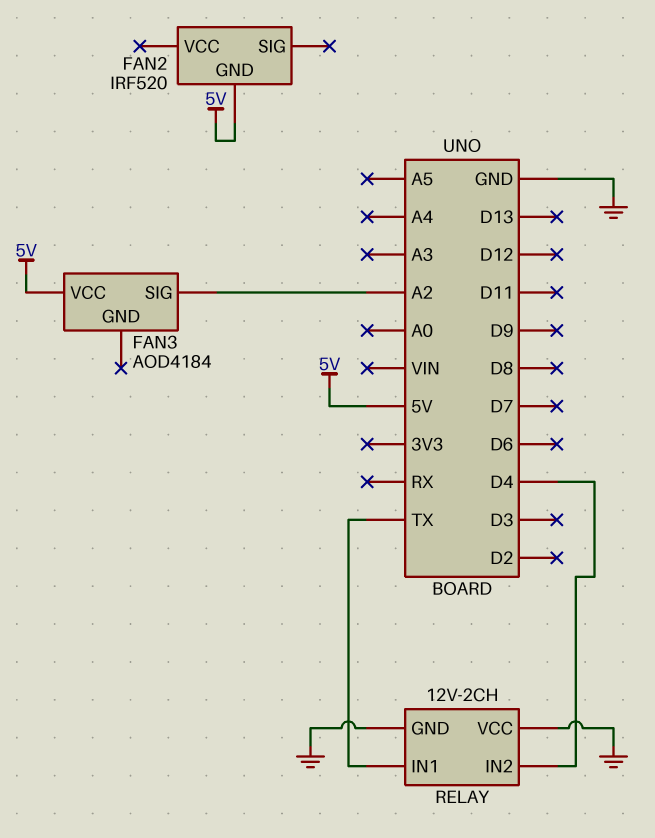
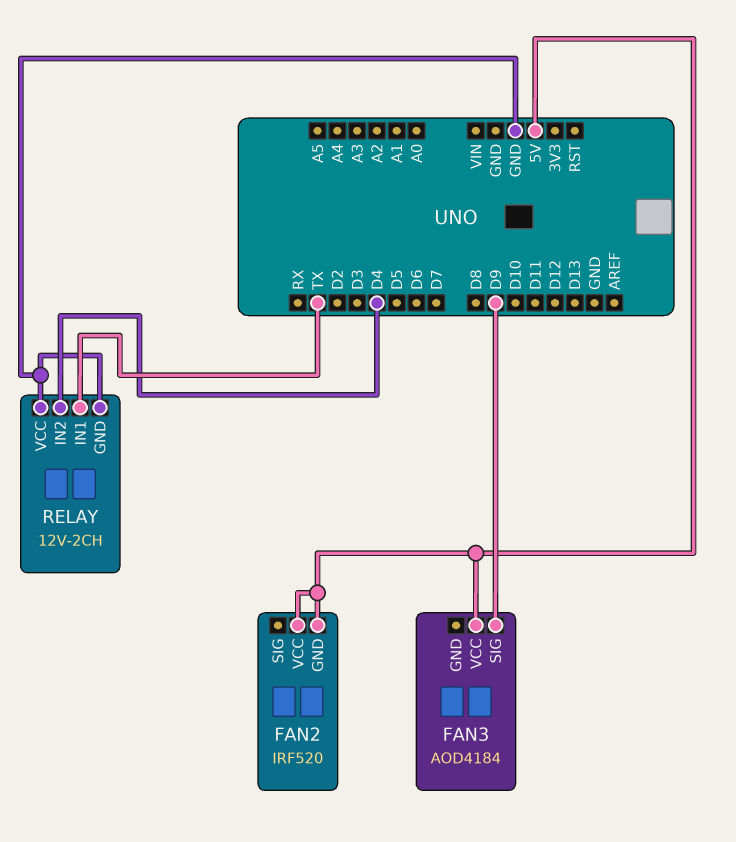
FAN2 pin VCC: none -> 5V
FAN3 pin SIG: A2 -> D9

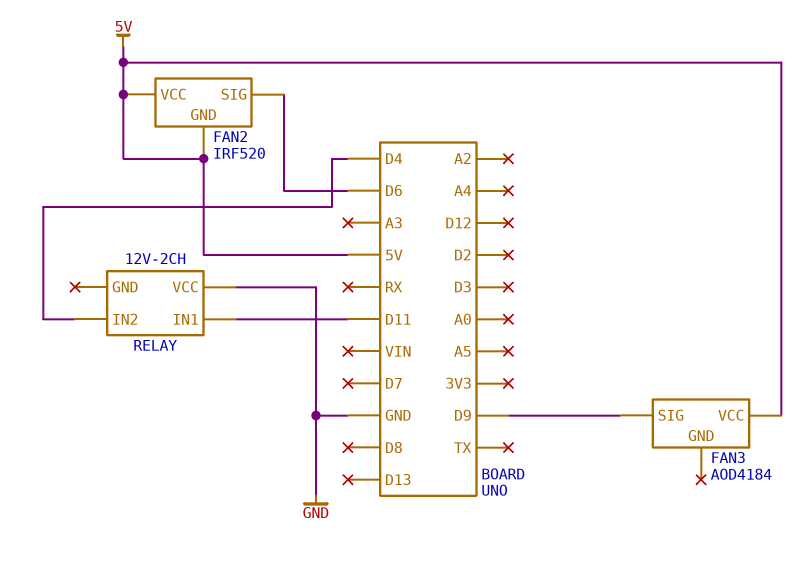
FAN2 pin SIG: none -> D6
RELAY pin GND: GND -> none
RELAY pin IN1: TX -> D11

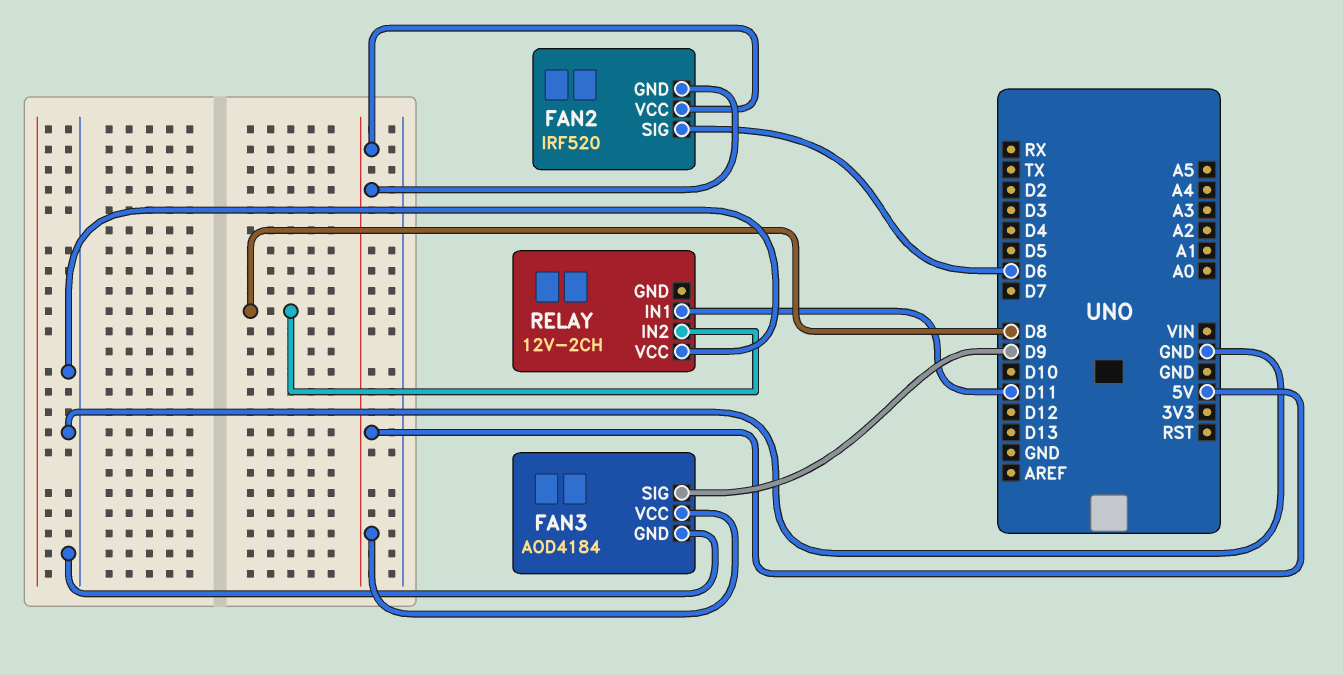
FAN3 pin GND: none -> GND
RELAY pin IN2: D4 -> D8

